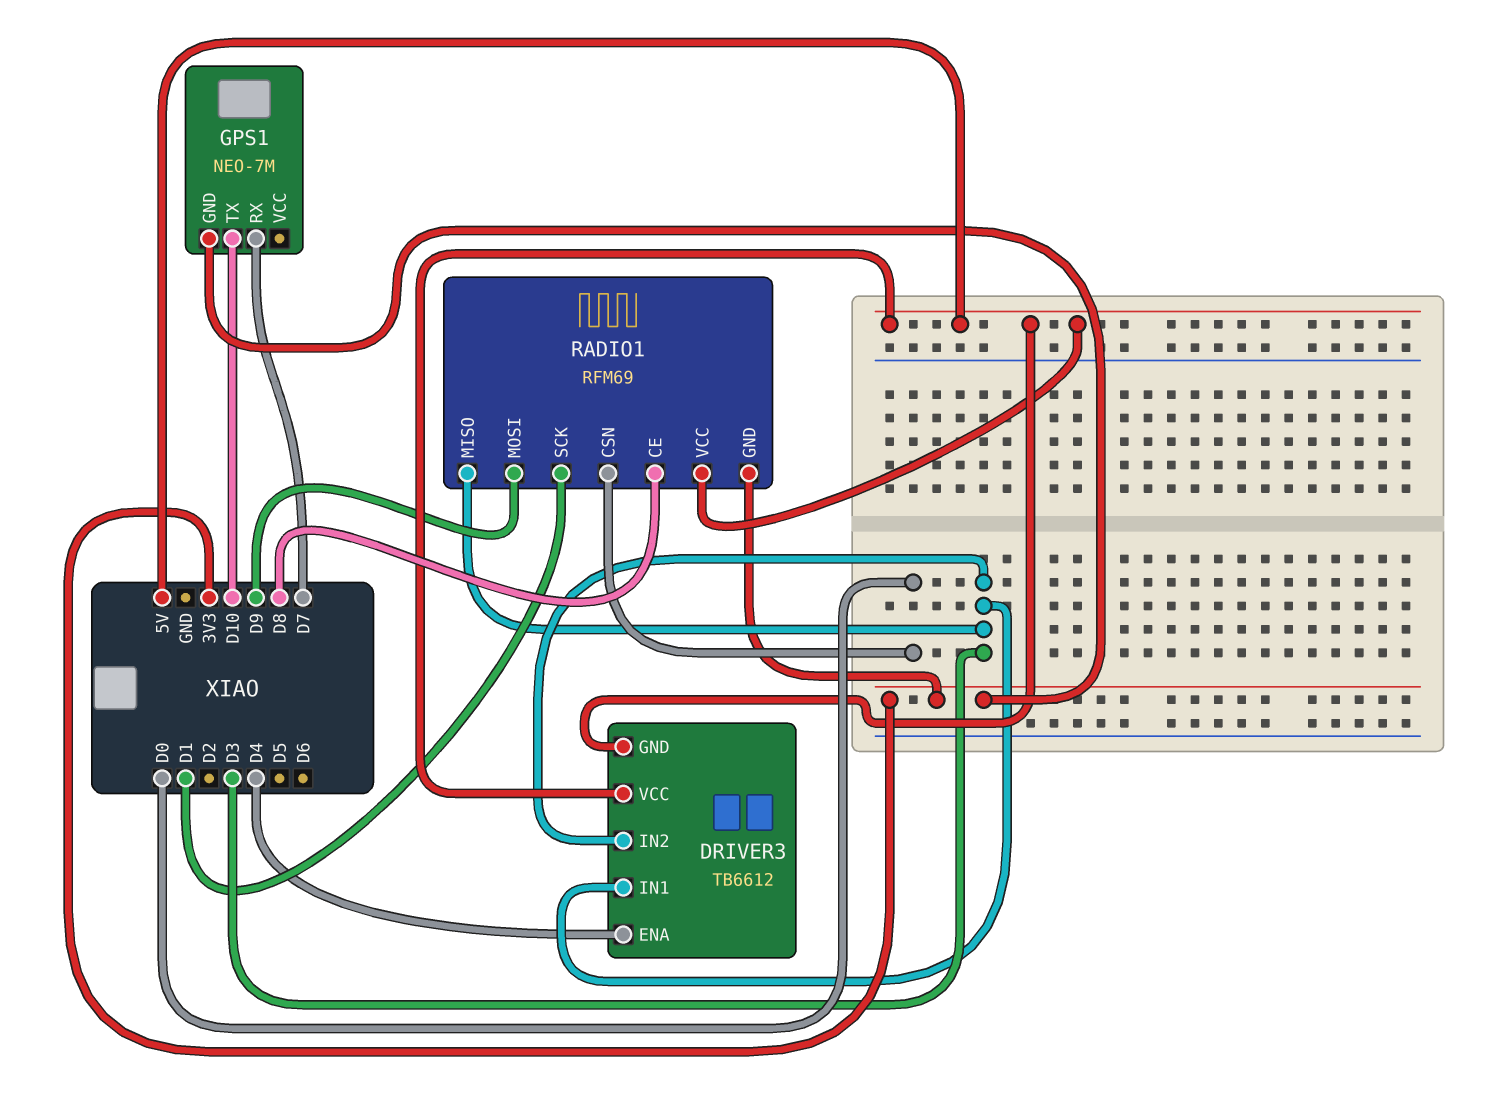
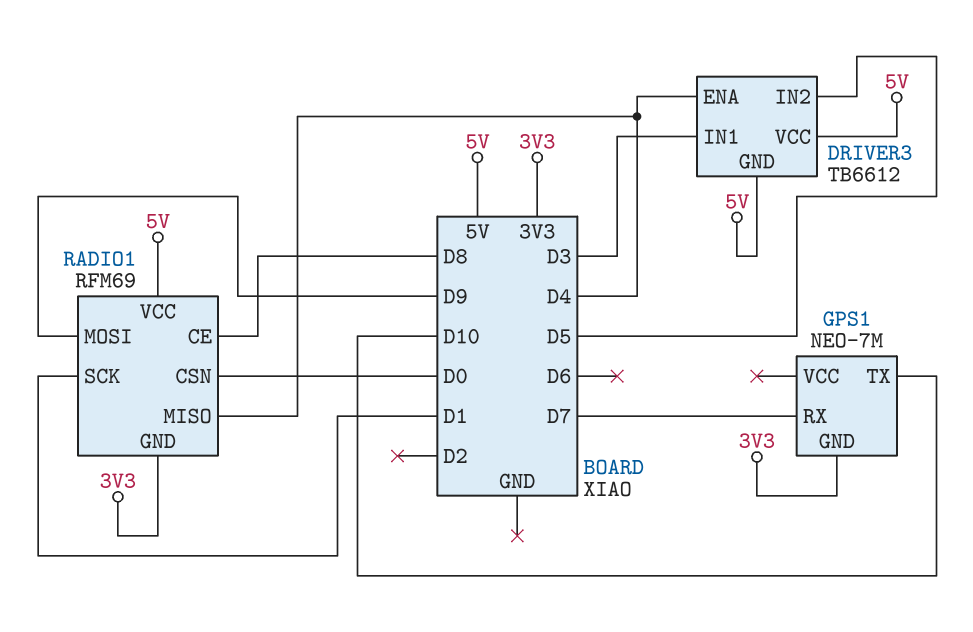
DRIVER3 pin IN2: D3 -> D5
RADIO1 pin MISO: D3 -> D4

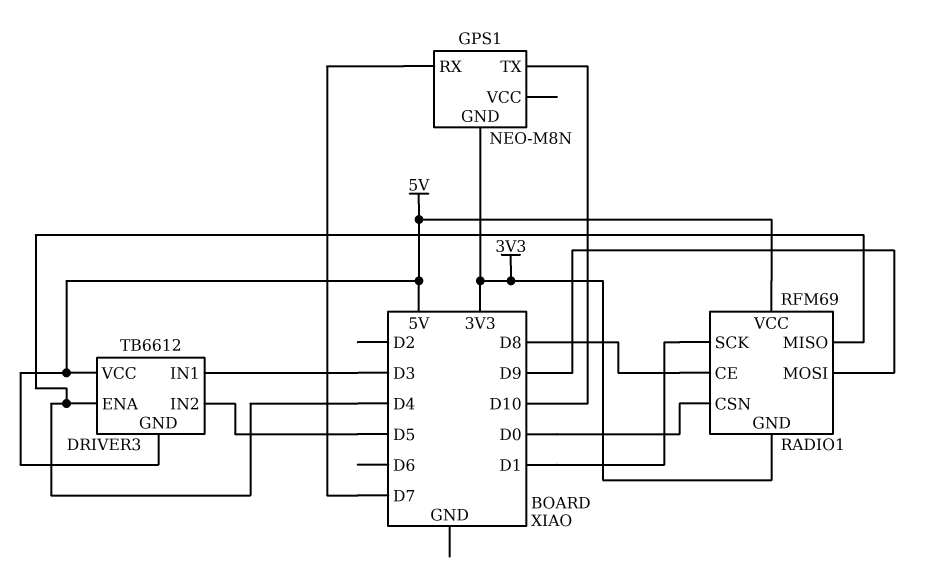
GPS1: NEO-7M -> NEO-M8N

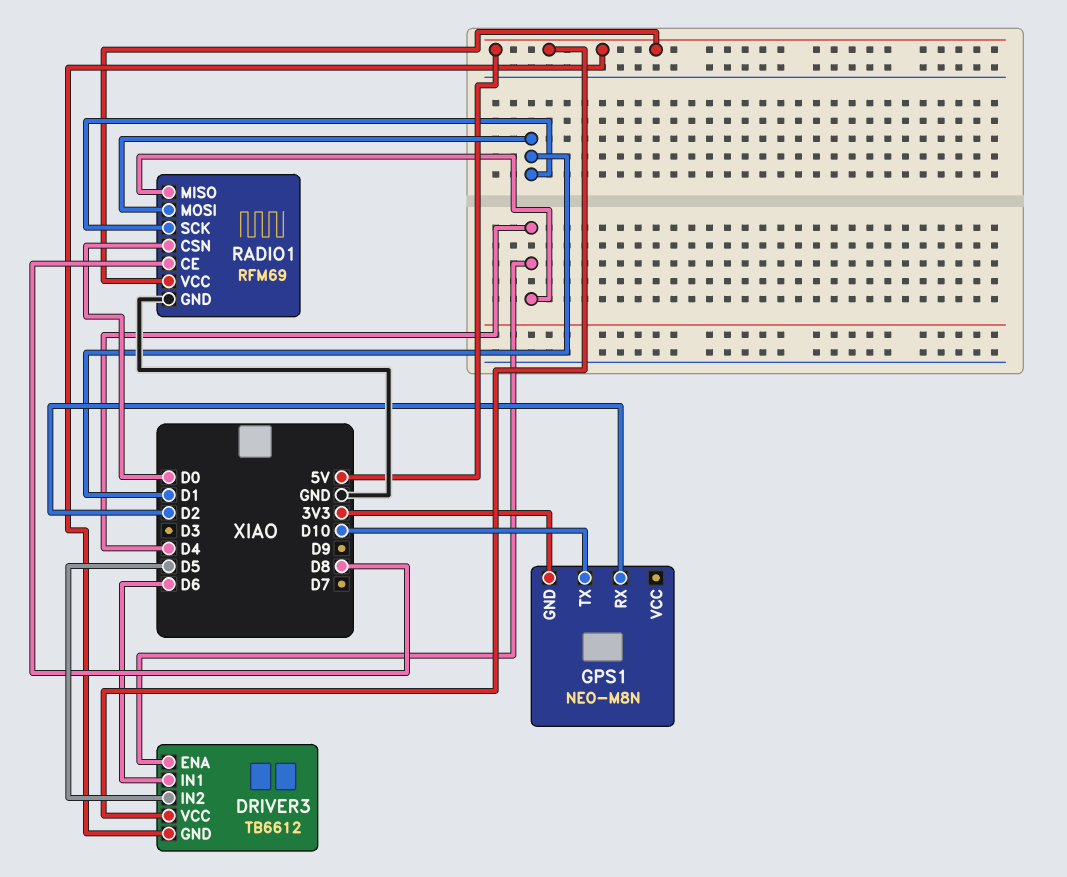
DRIVER3 pin IN1: D3 -> D6
GPS1 pin RX: D7 -> D2
RADIO1 pin GND: 3V3 -> GND
RADIO1 pin MOSI: D9 -> D1

